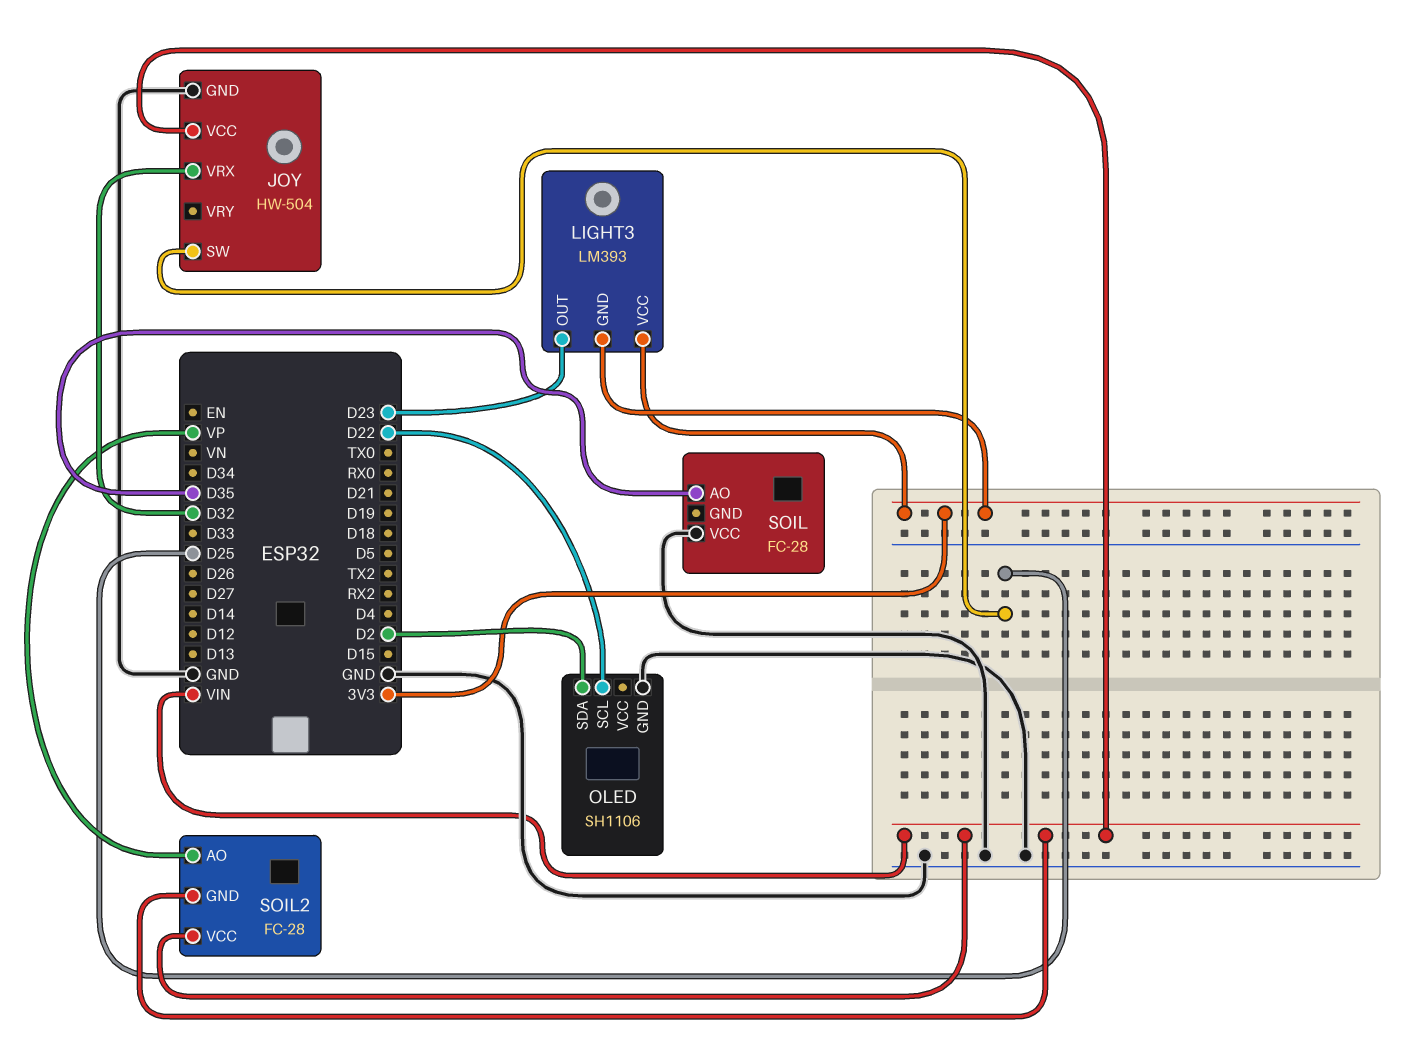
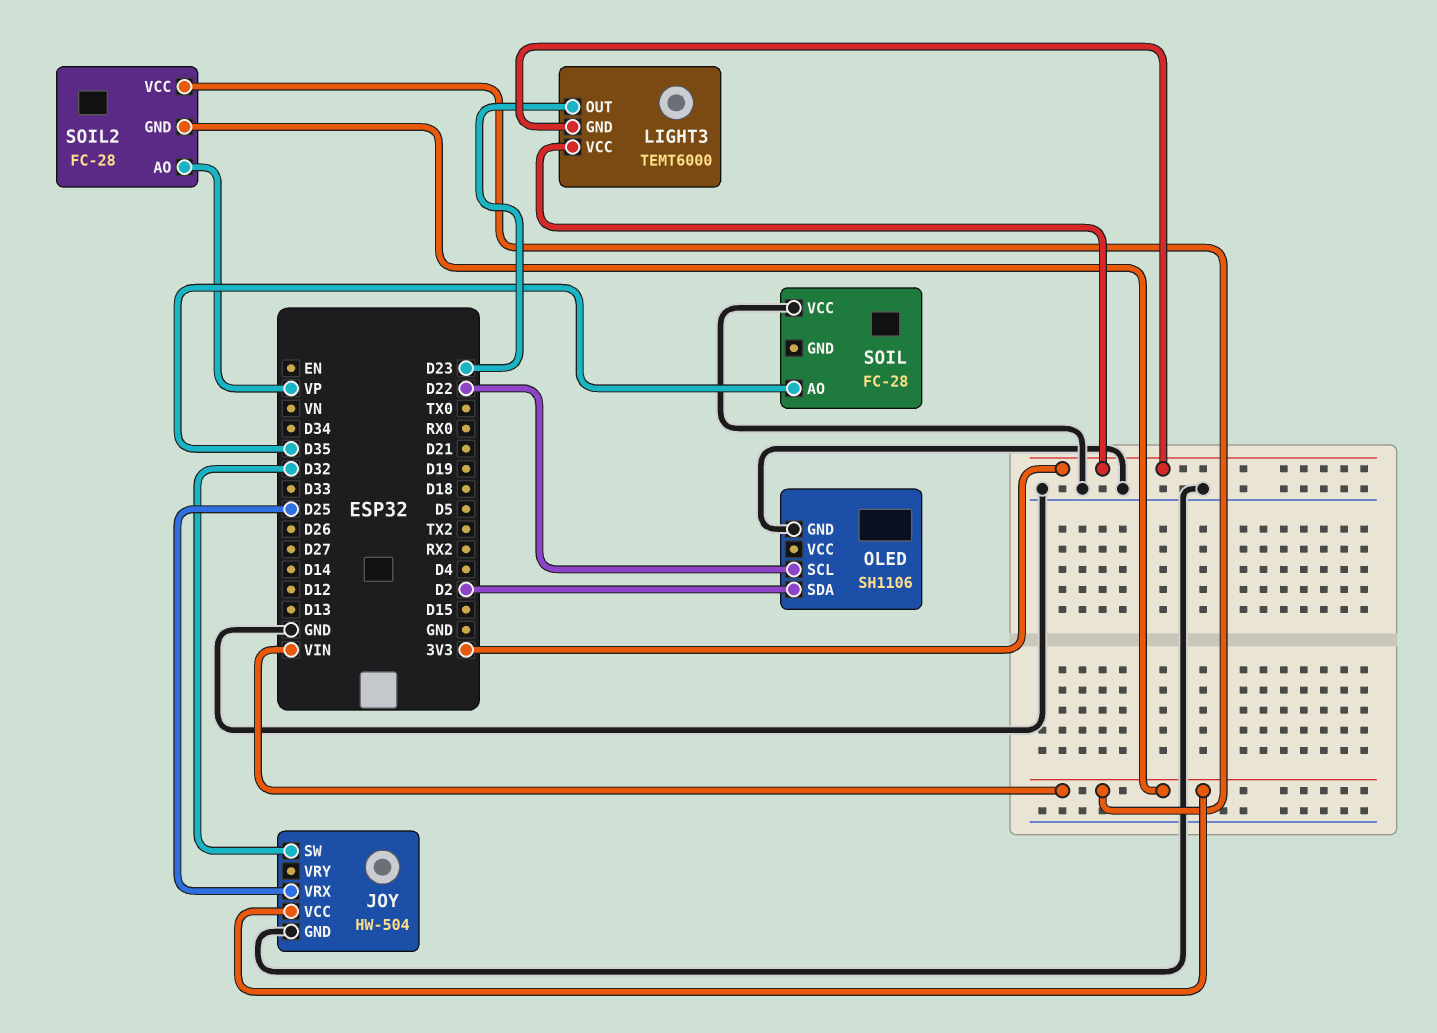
JOY pin SW: D25 -> D32
JOY pin VRX: D32 -> D25
LIGHT3: LM393 -> TEMT6000

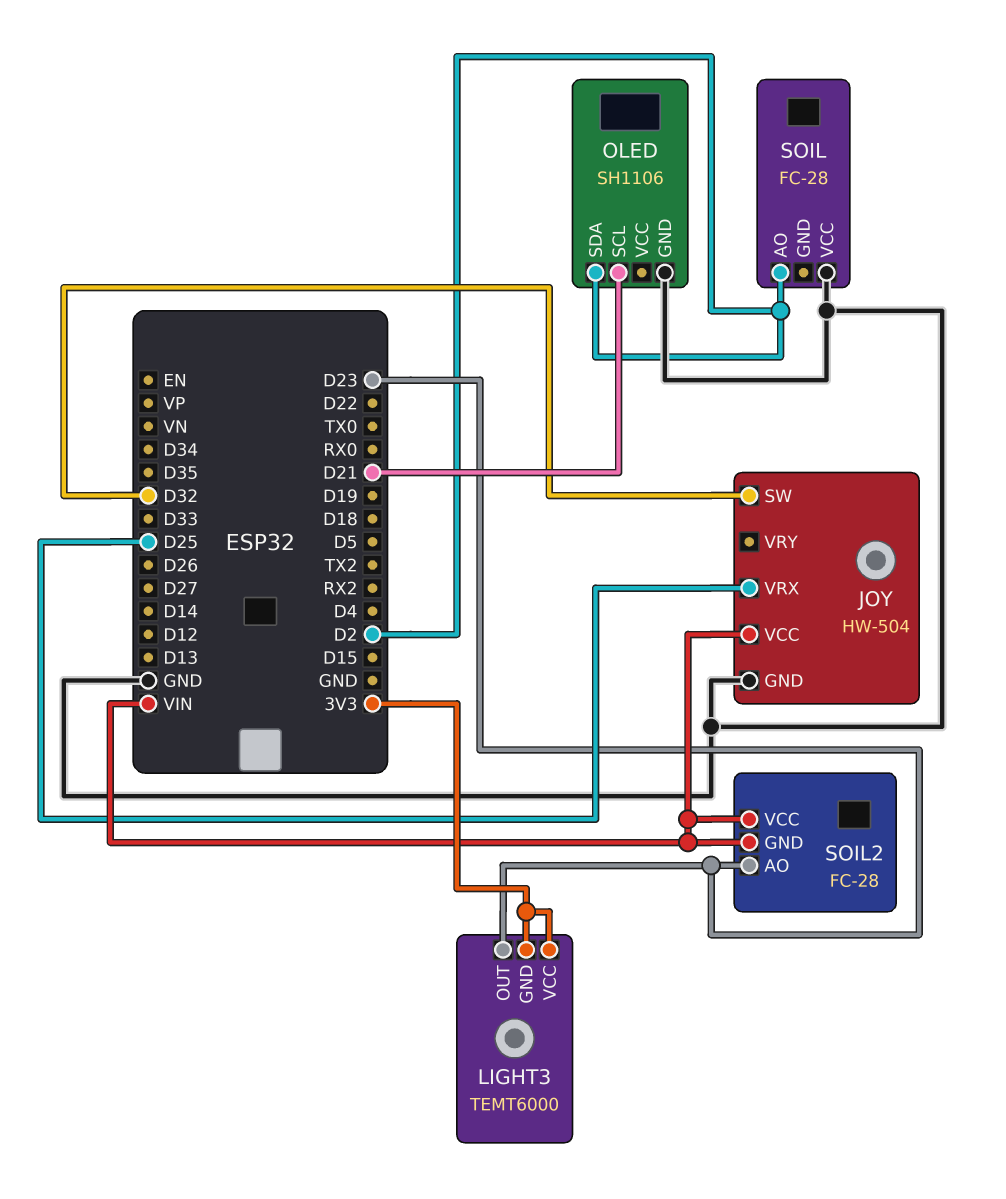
OLED pin SCL: D22 -> D21
SOIL pin AO: D35 -> D2
SOIL2 pin AO: VP -> D23

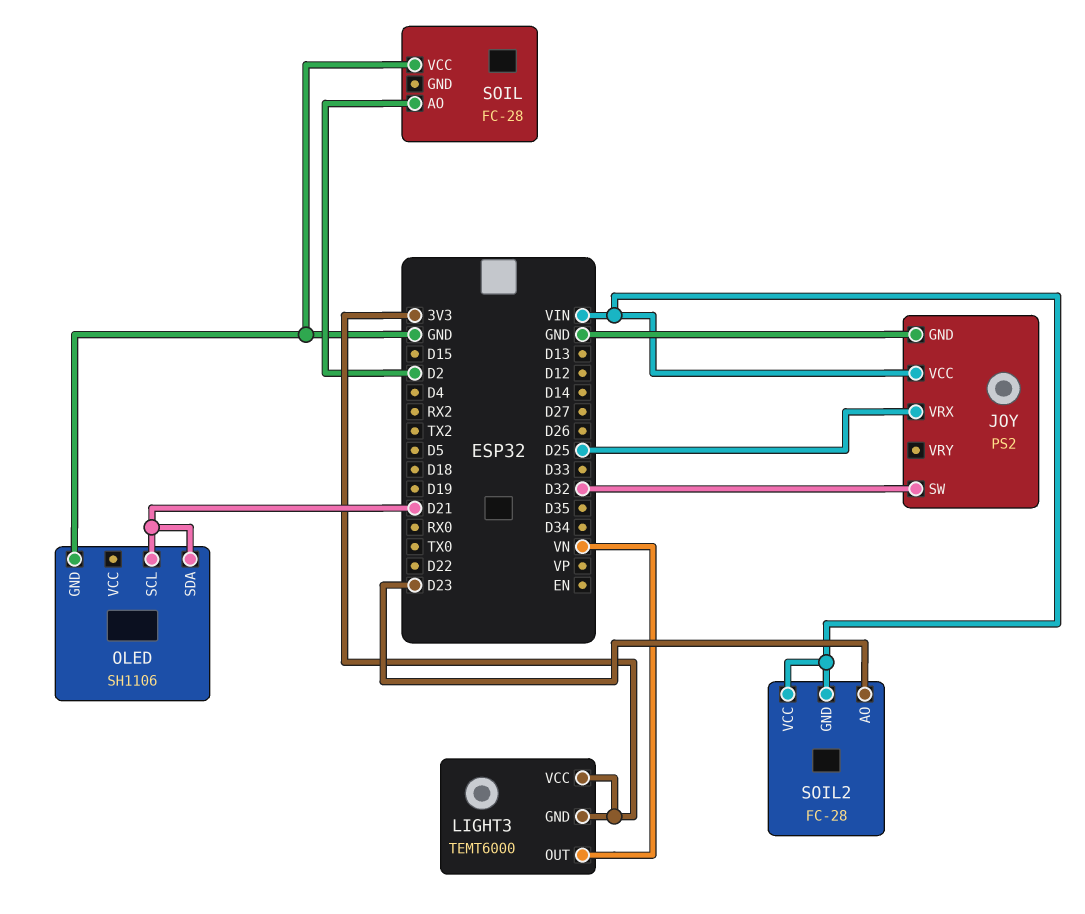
JOY: HW-504 -> PS2
LIGHT3 pin OUT: D23 -> VN
OLED pin SDA: D2 -> D21

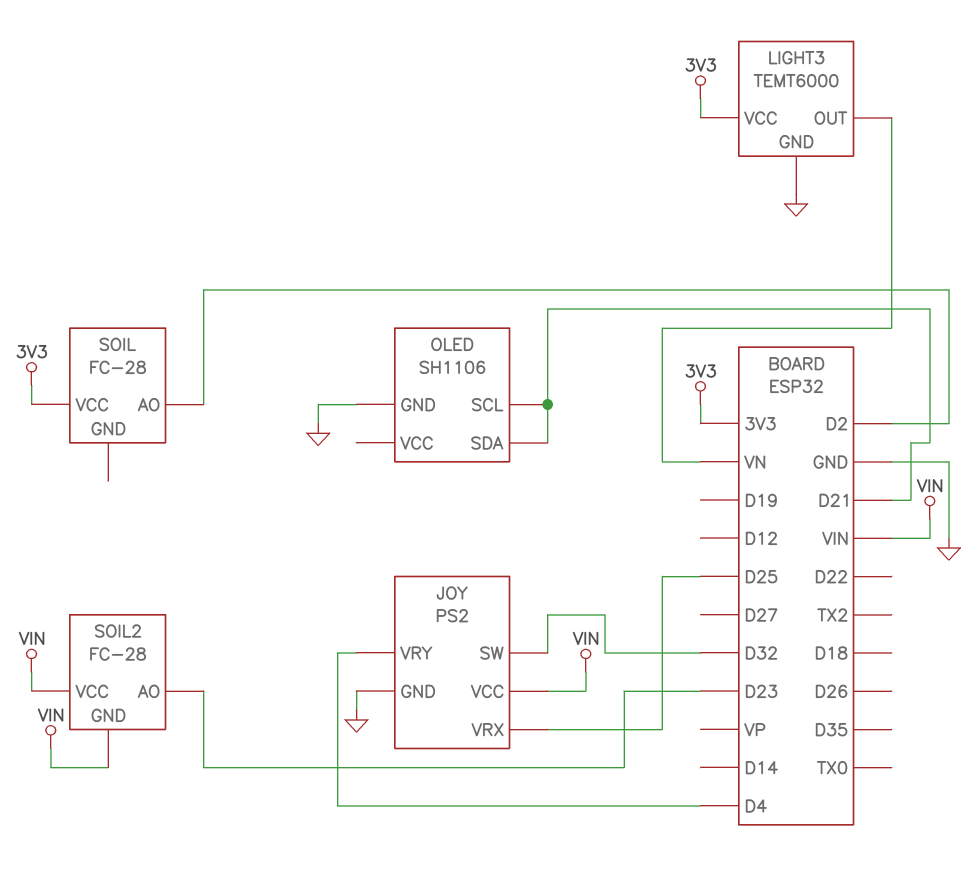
JOY pin VRY: none -> D4
LIGHT3 pin GND: 3V3 -> GND
SOIL pin VCC: GND -> 3V3

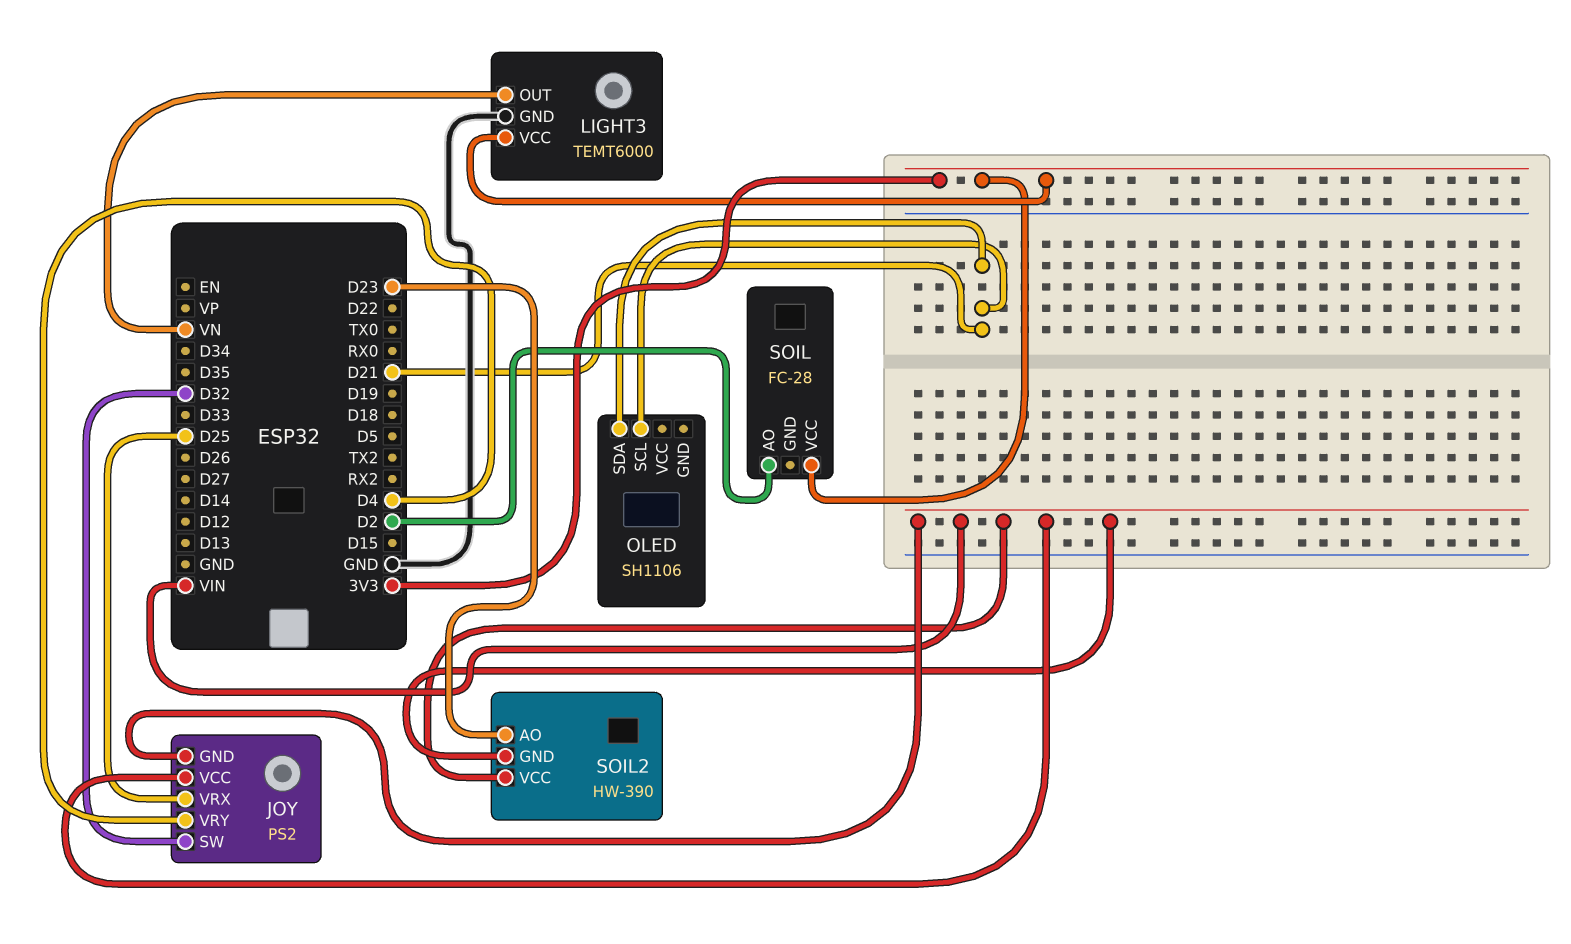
JOY pin GND: GND -> VIN
OLED pin GND: GND -> none
SOIL2: FC-28 -> HW-390

